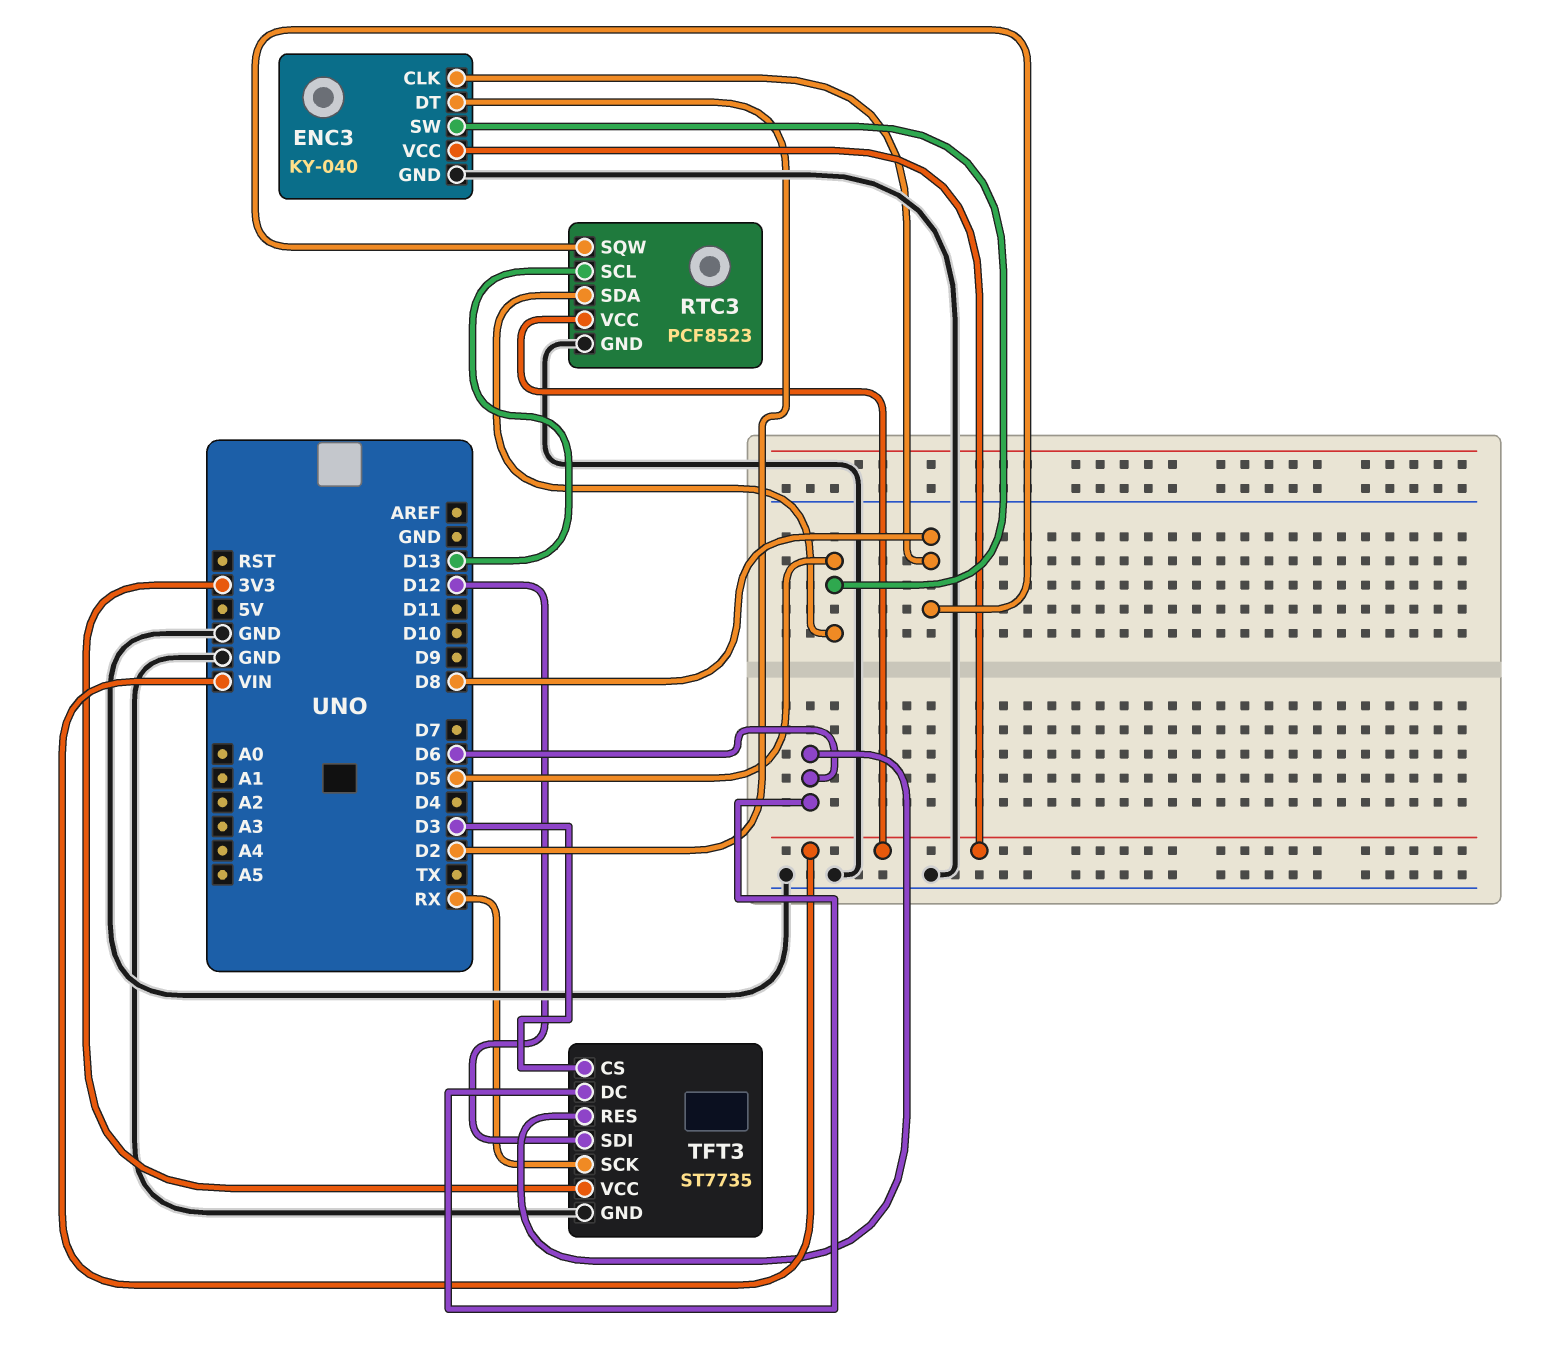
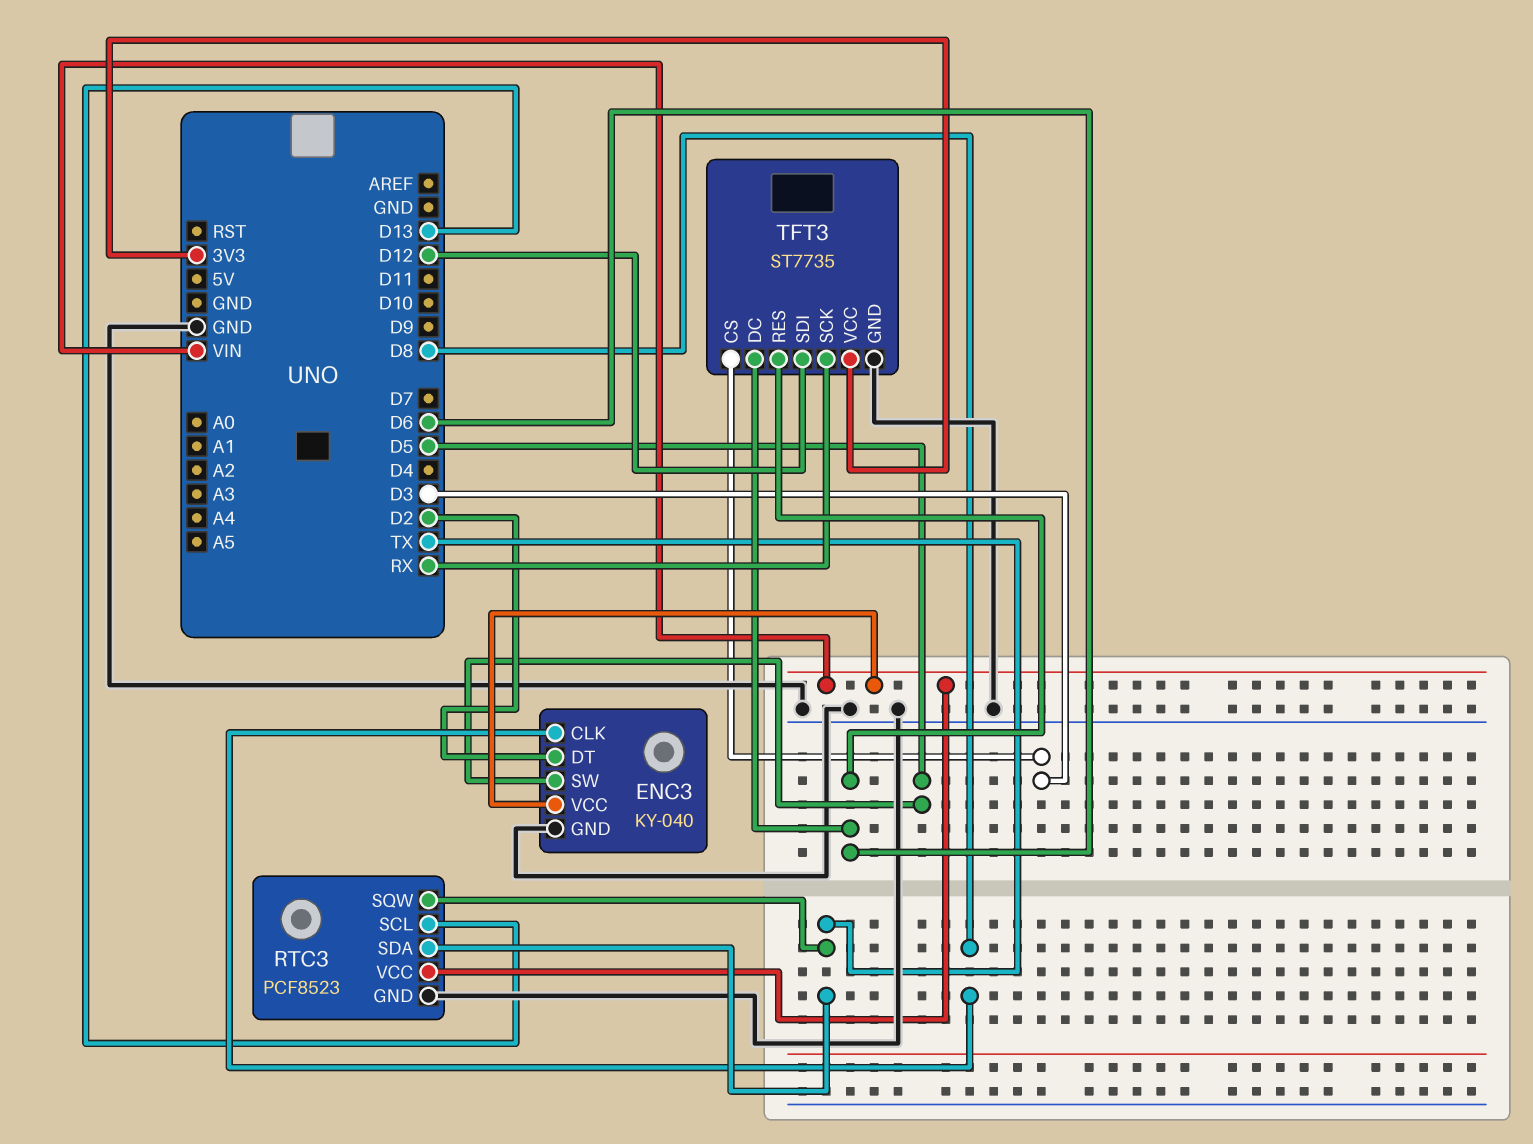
RTC3 pin SDA: D5 -> TX
RTC3 pin SQW: D8 -> TX

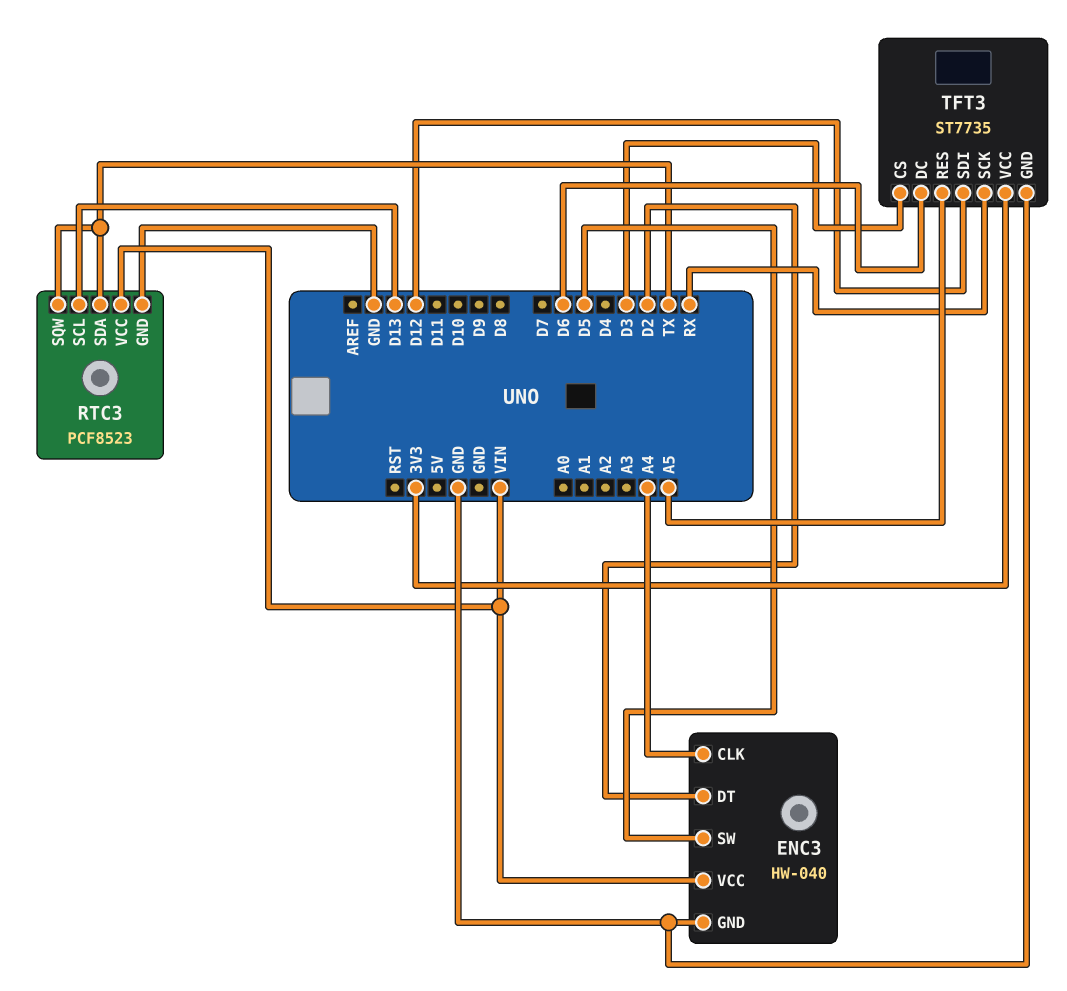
ENC3: KY-040 -> HW-040
ENC3 pin CLK: D8 -> A4
TFT3 pin RES: D6 -> A5

